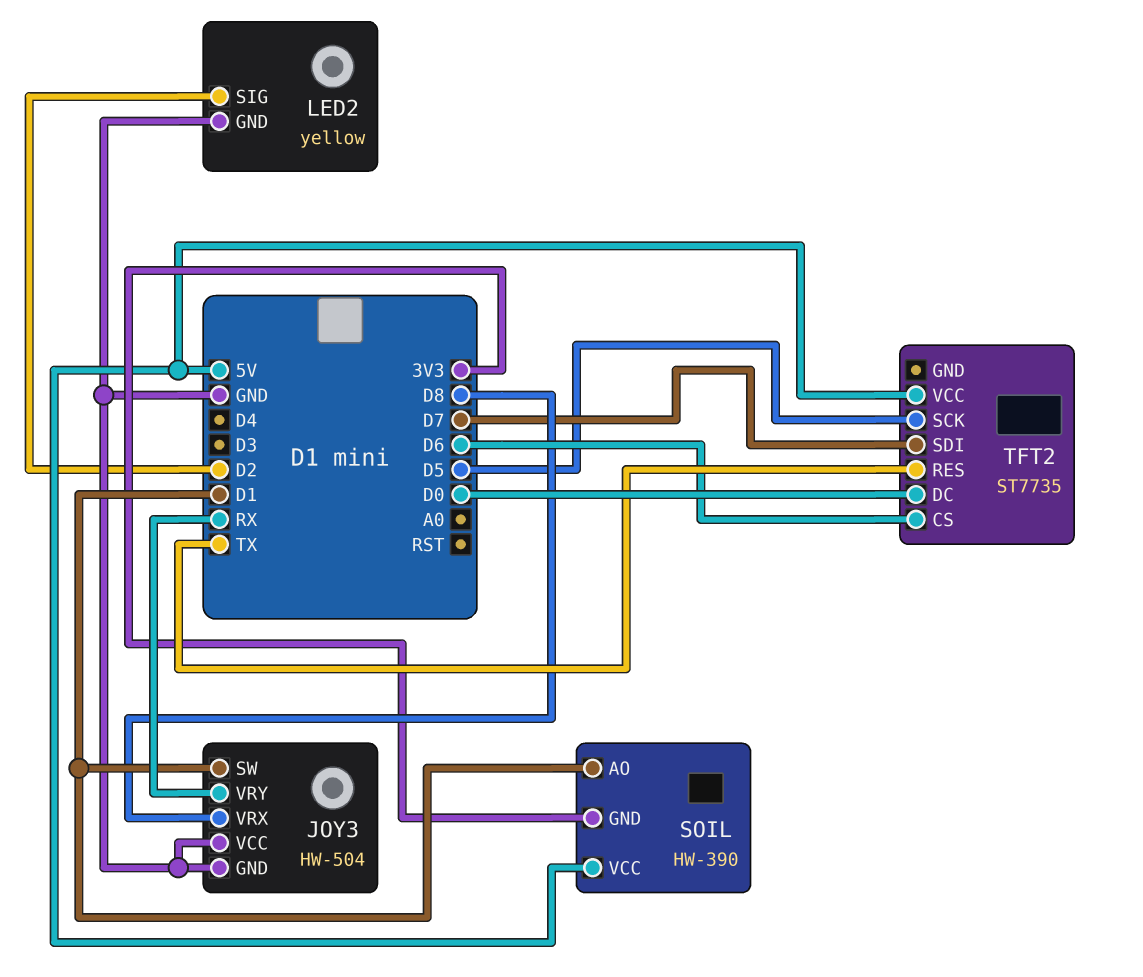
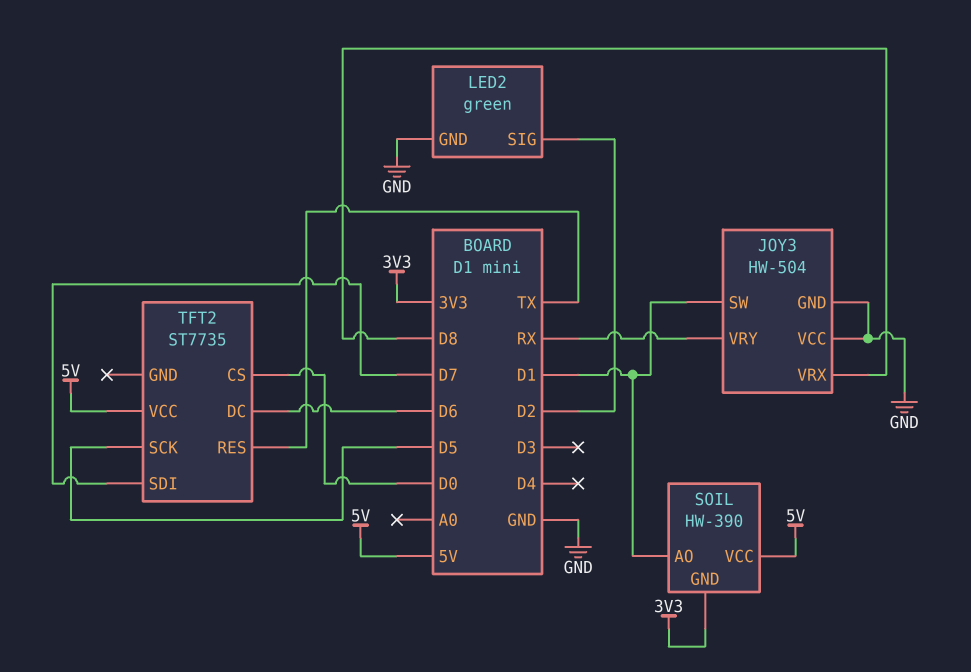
LED2: yellow -> green
TFT2 pin CS: D6 -> D0
TFT2 pin DC: D0 -> D6

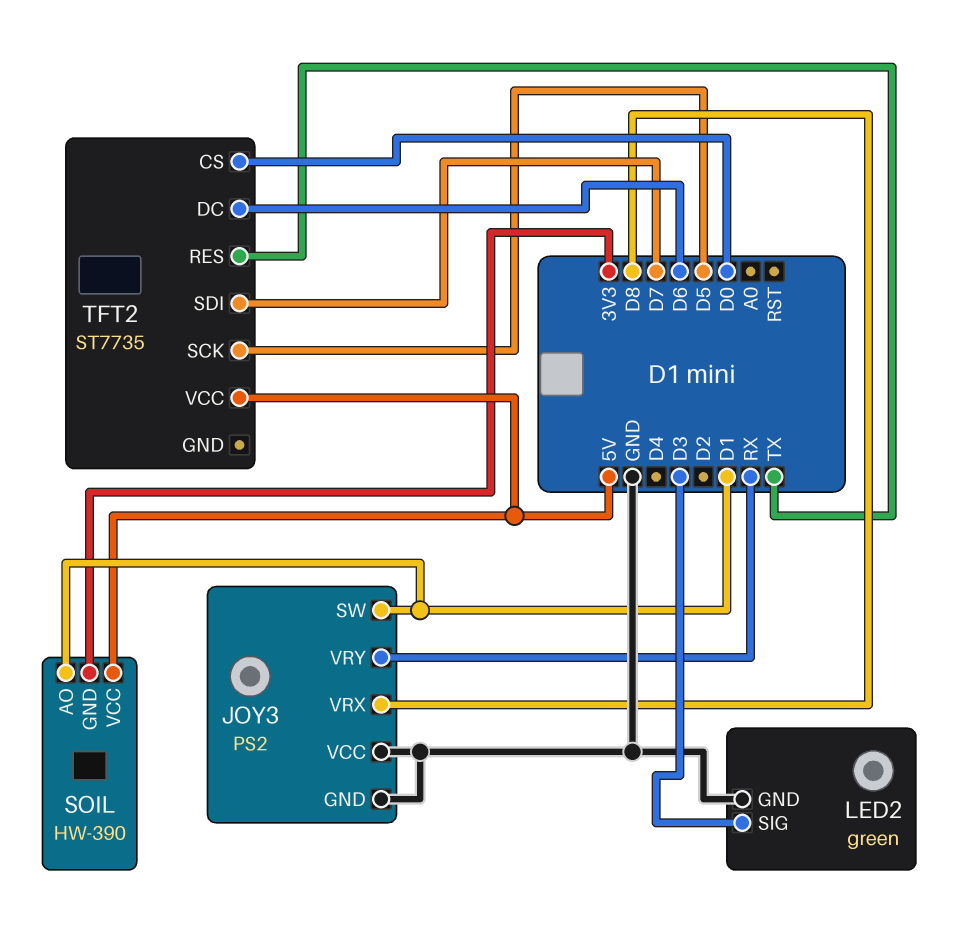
JOY3: HW-504 -> PS2
LED2 pin SIG: D2 -> D3

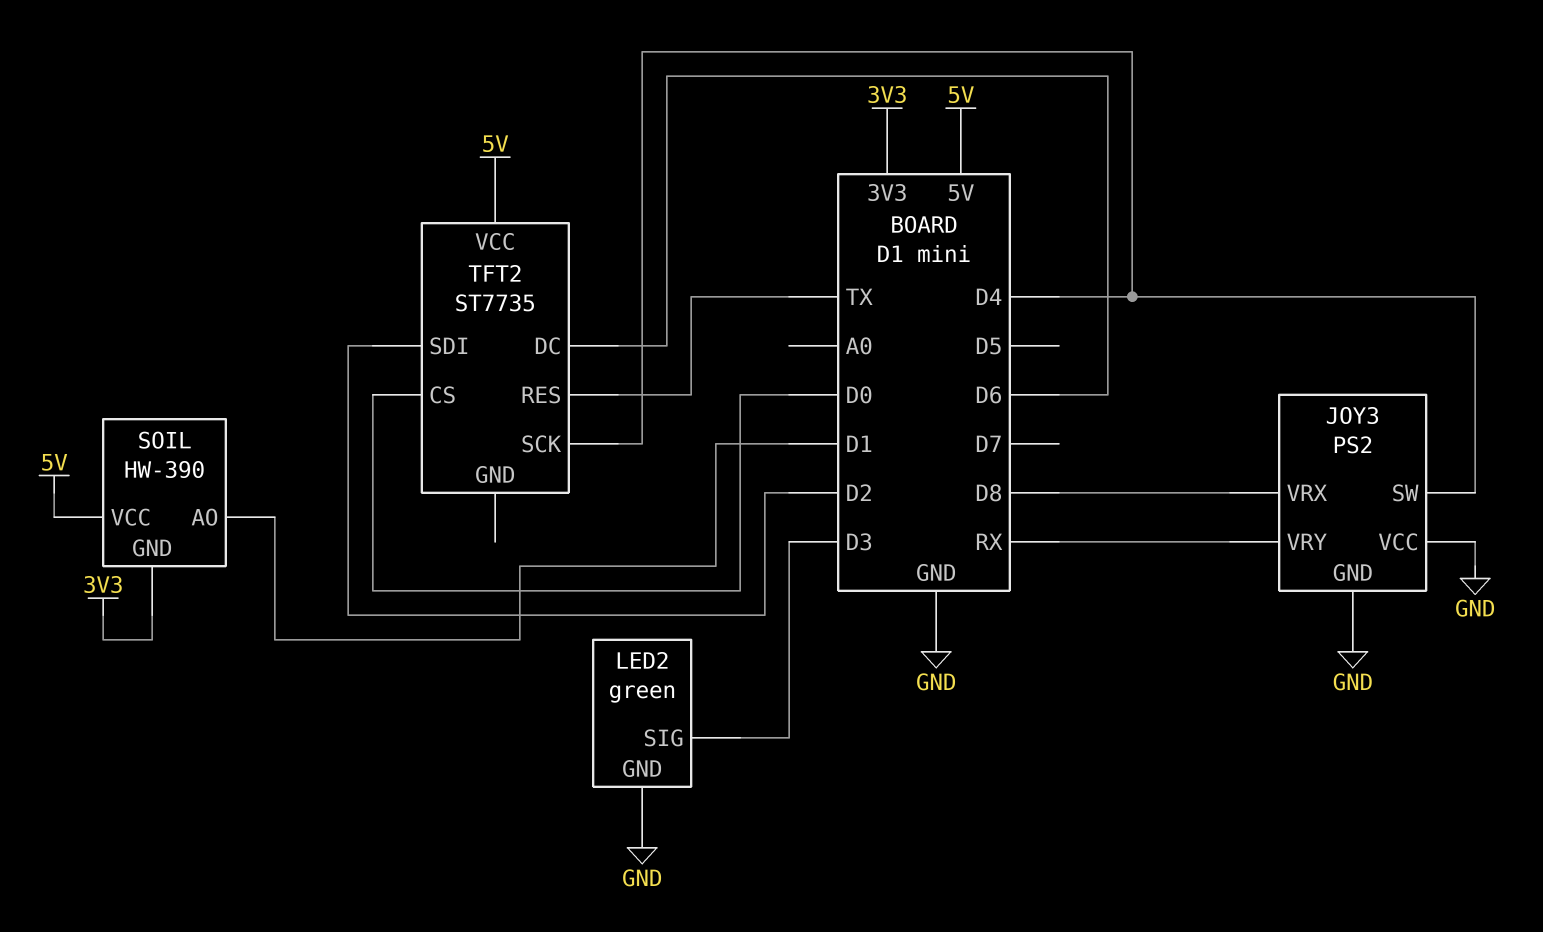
JOY3 pin SW: D1 -> D4
TFT2 pin SCK: D5 -> D4
TFT2 pin SDI: D7 -> D2

